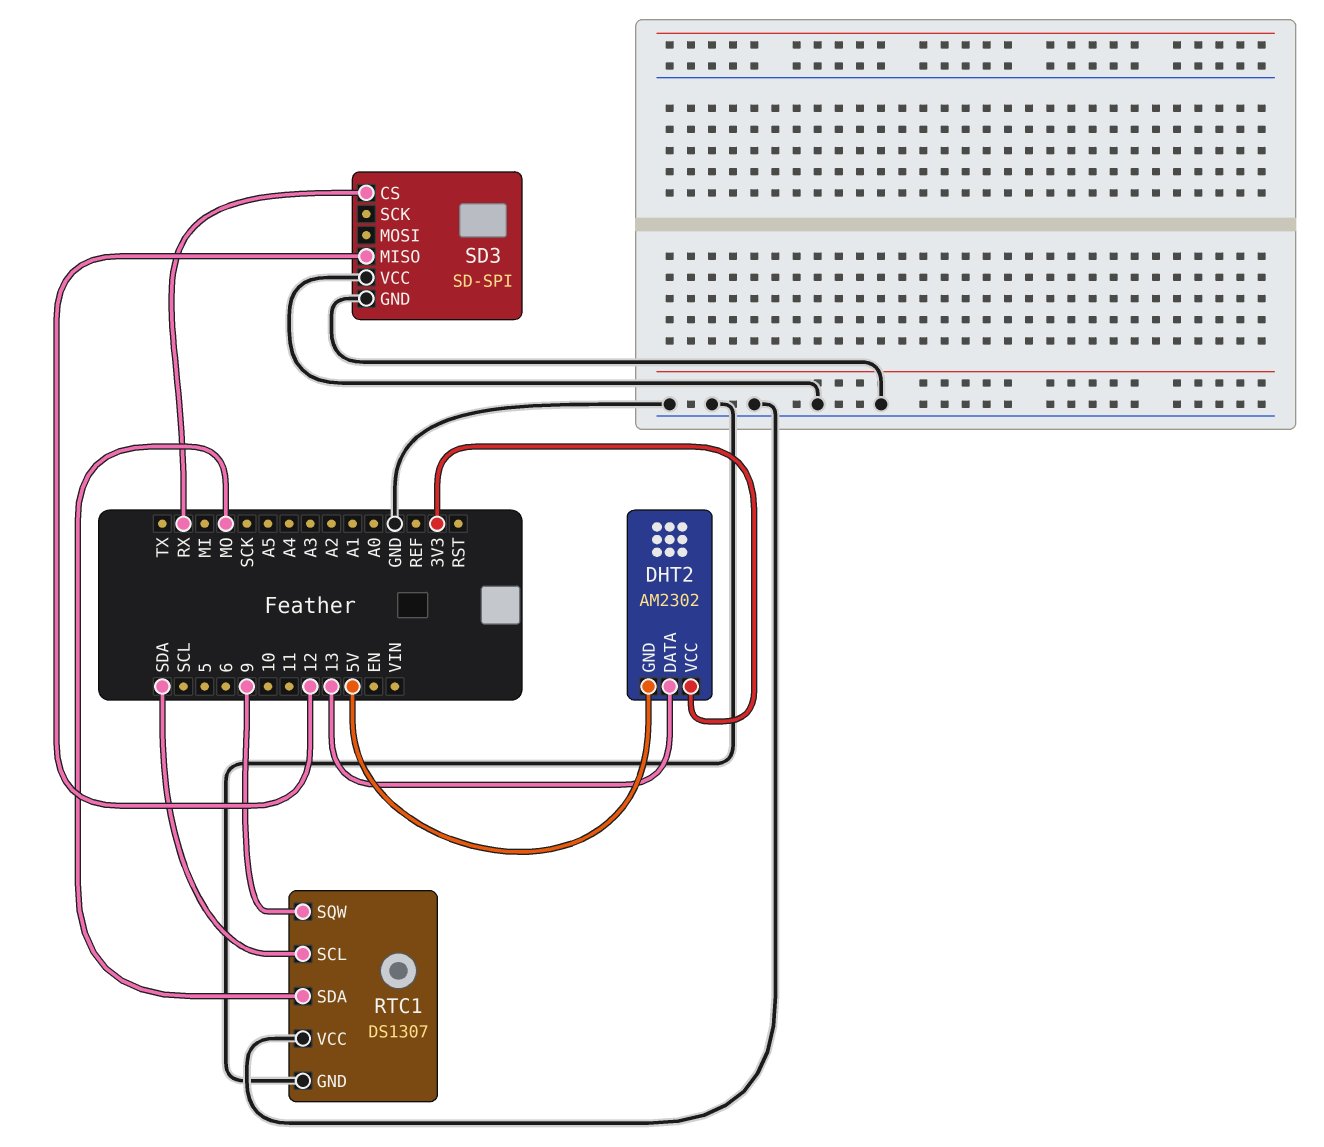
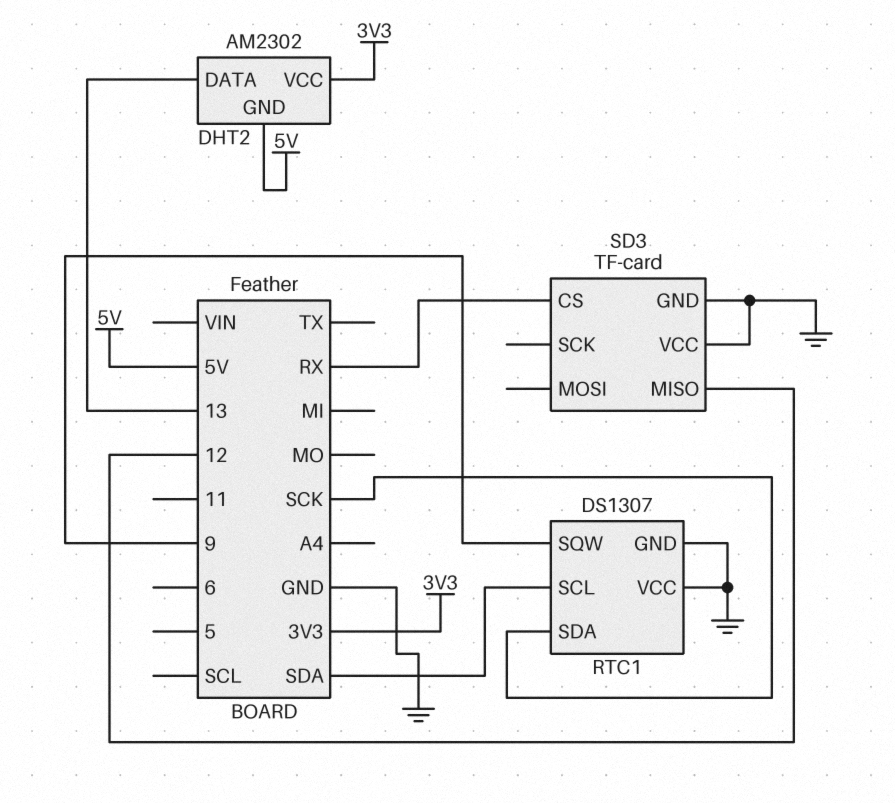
RTC1 pin SDA: MO -> SCK
SD3: SD-SPI -> TF-card

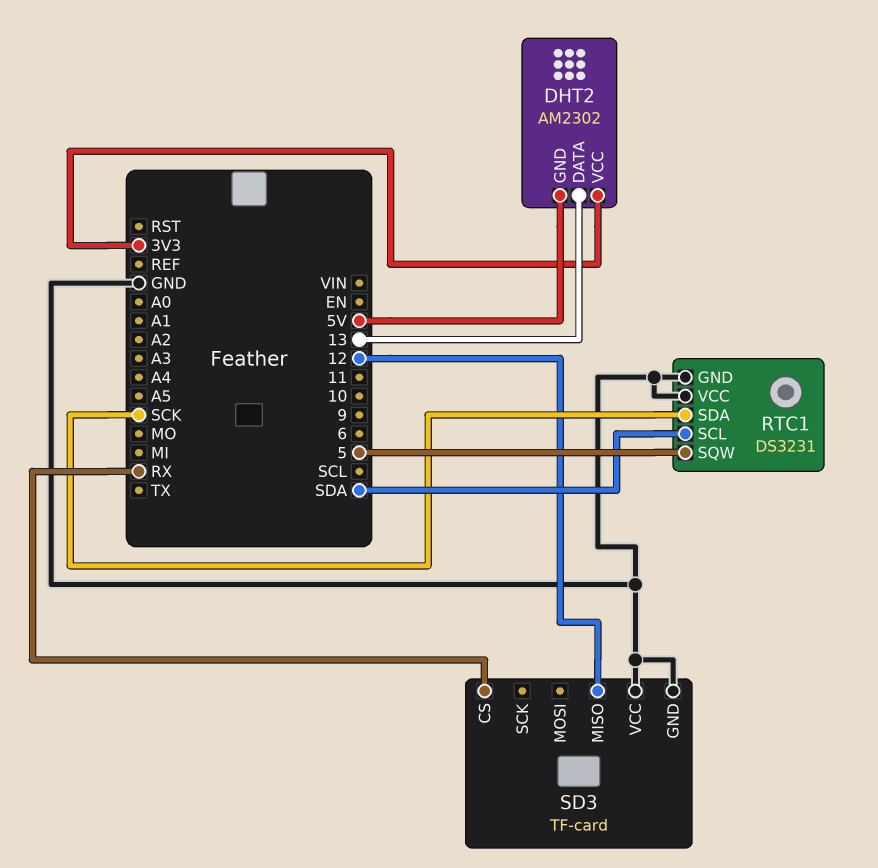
RTC1: DS1307 -> DS3231
RTC1 pin SQW: 9 -> 5

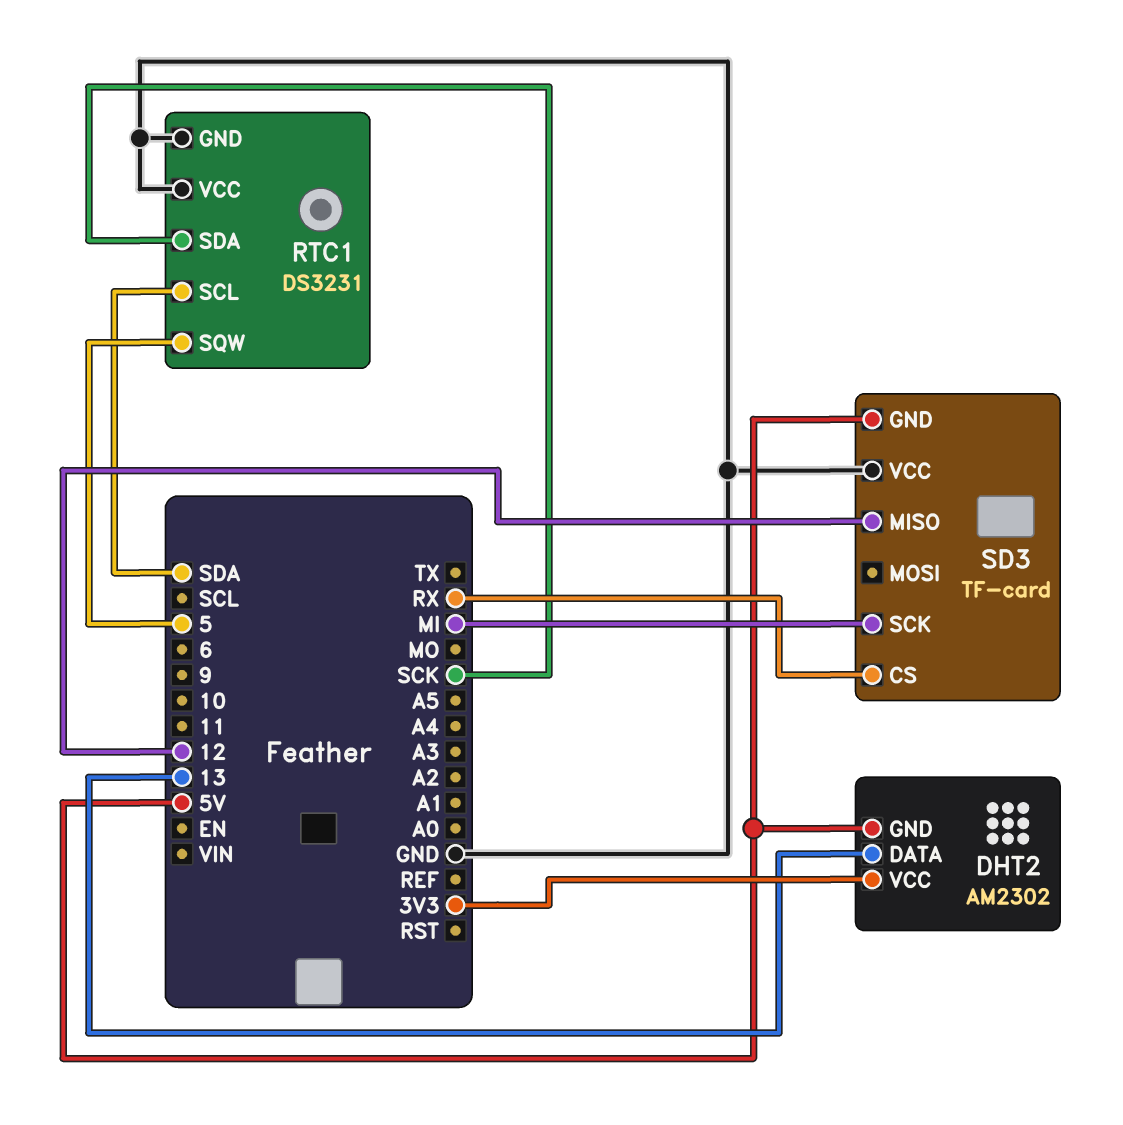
SD3 pin GND: GND -> 5V
SD3 pin SCK: none -> MI

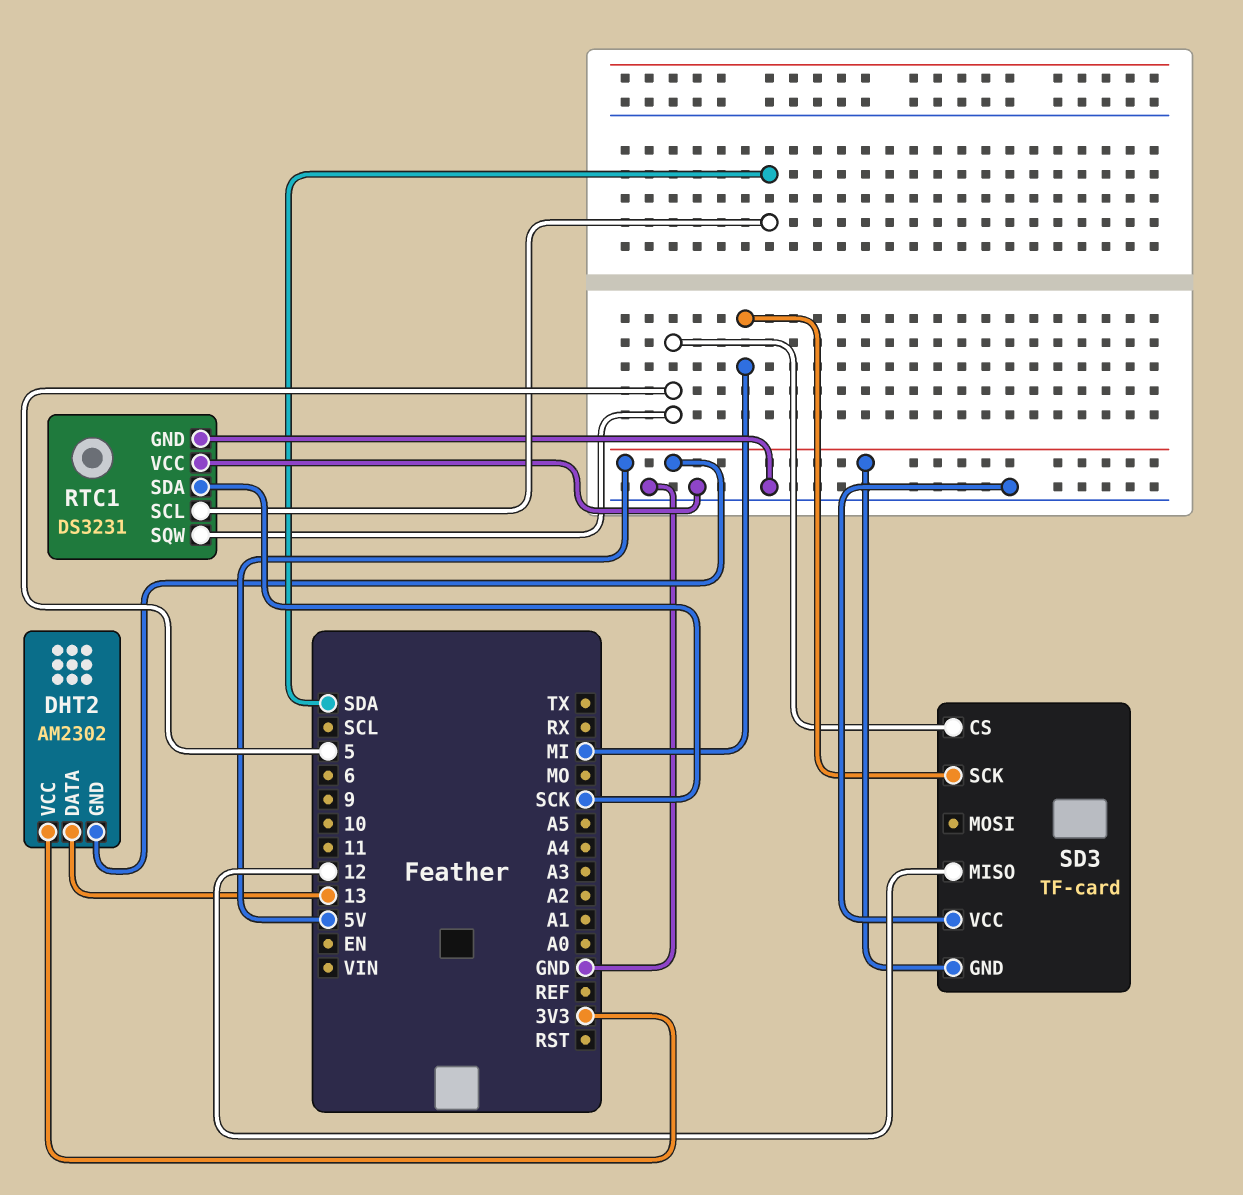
SD3 pin CS: RX -> 5

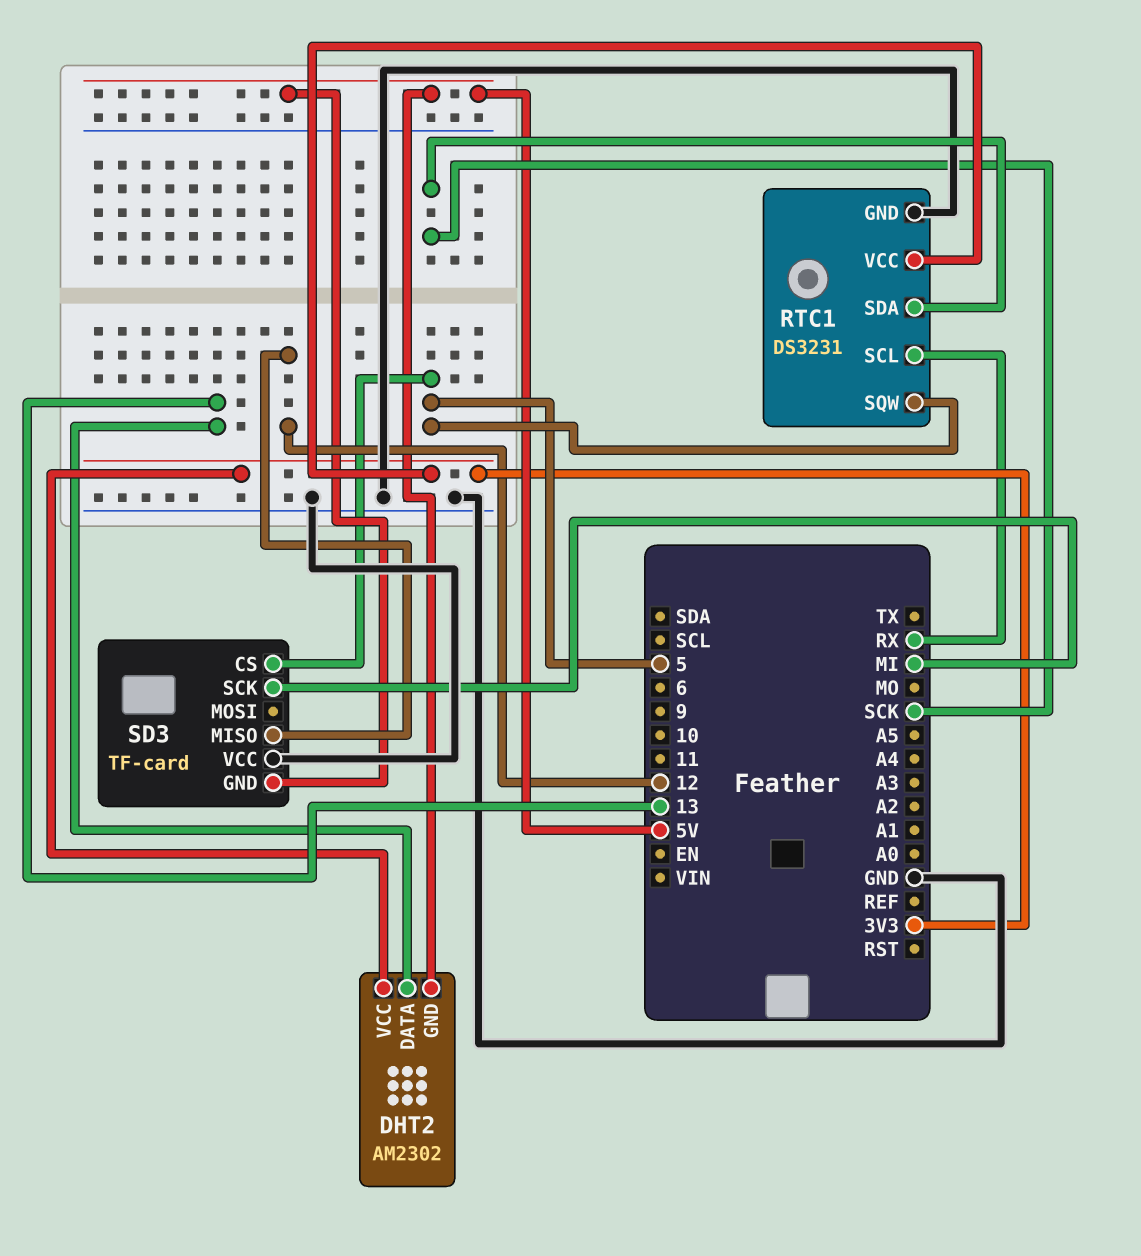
RTC1 pin SCL: SDA -> RX
RTC1 pin VCC: GND -> 3V3

